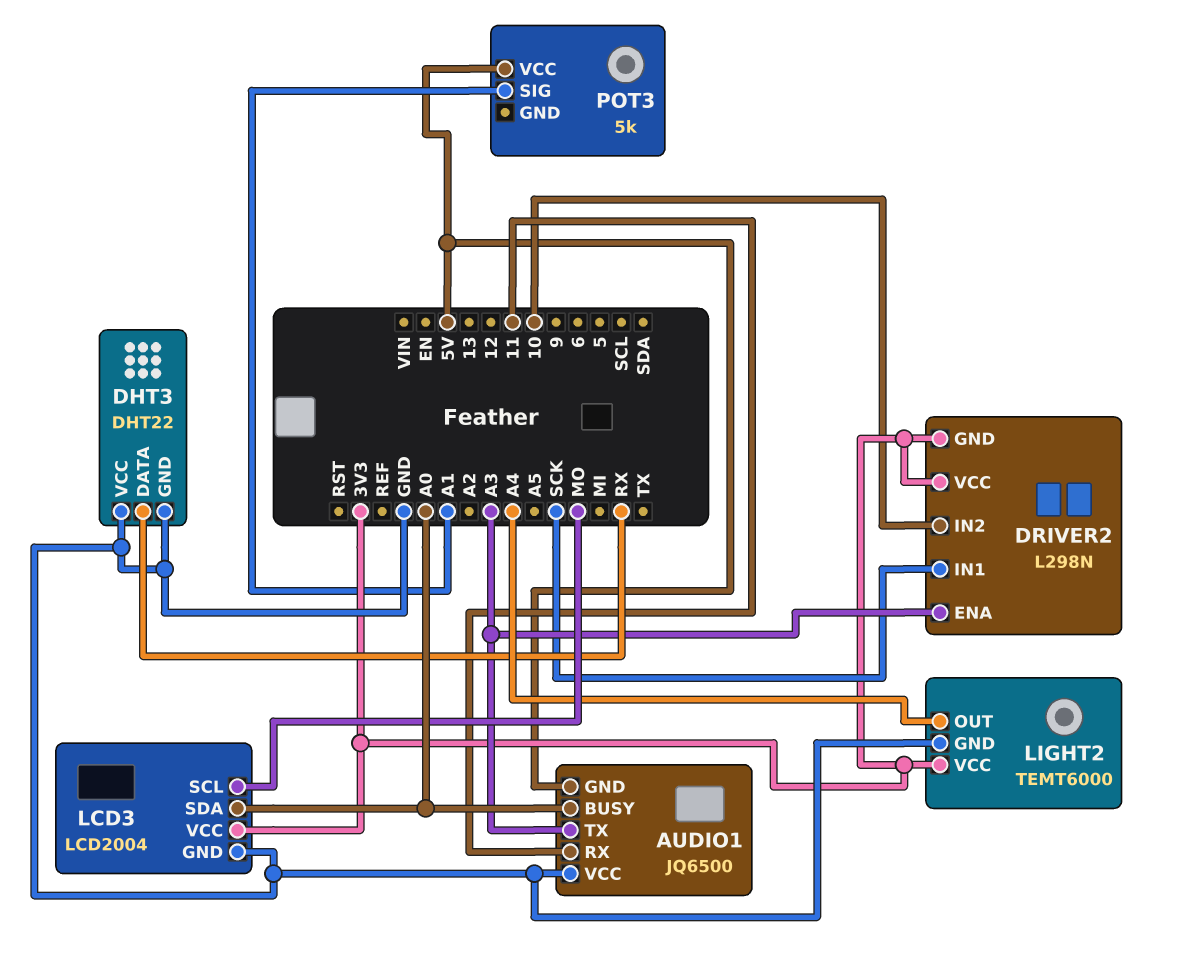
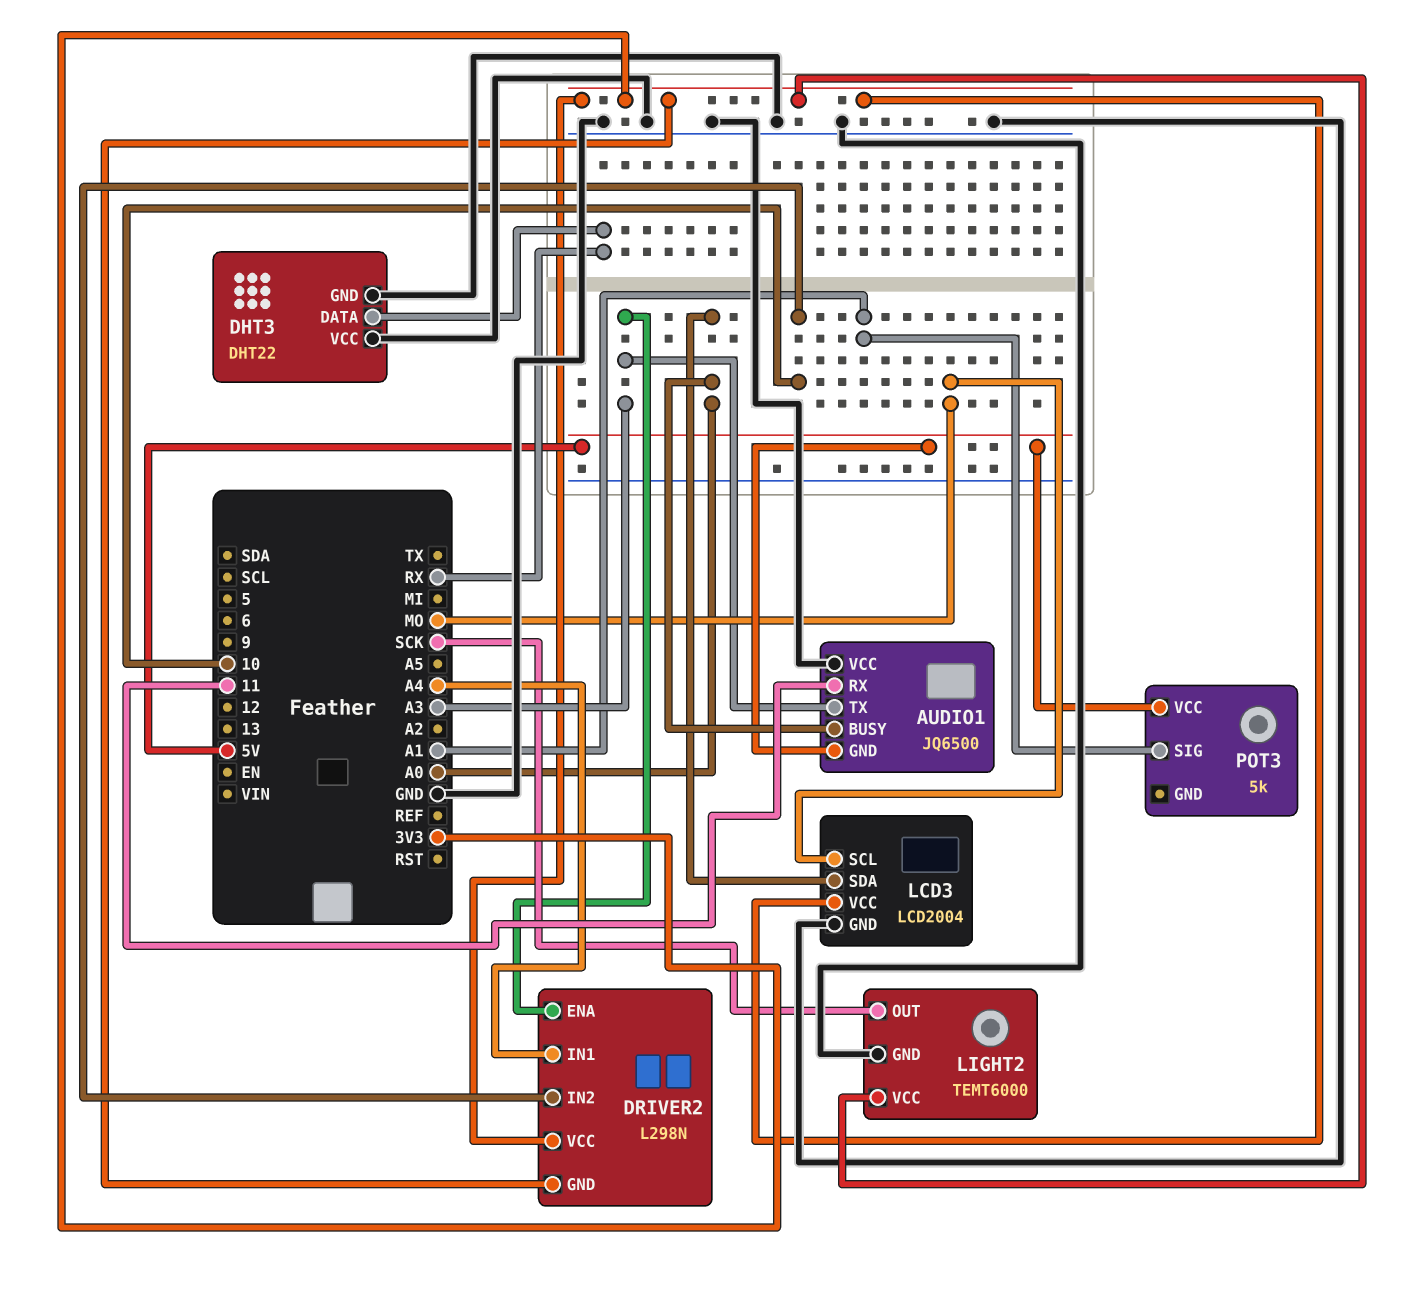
DRIVER2 pin IN1: SCK -> A4
LIGHT2 pin OUT: A4 -> SCK

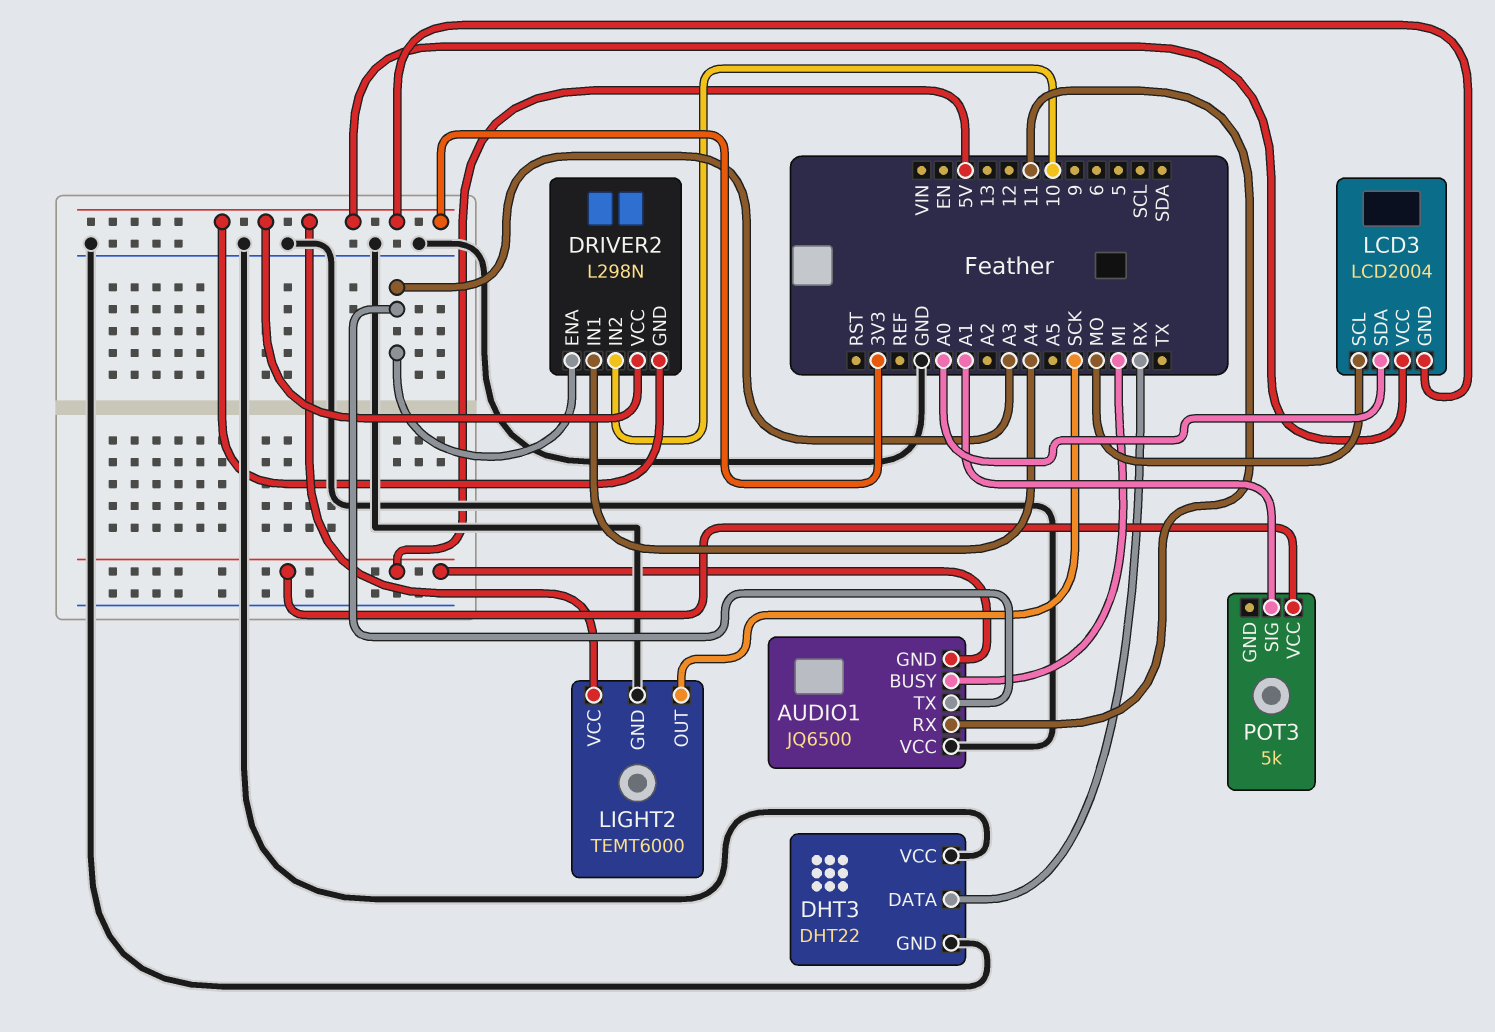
AUDIO1 pin BUSY: A0 -> MI
LCD3 pin GND: GND -> 3V3

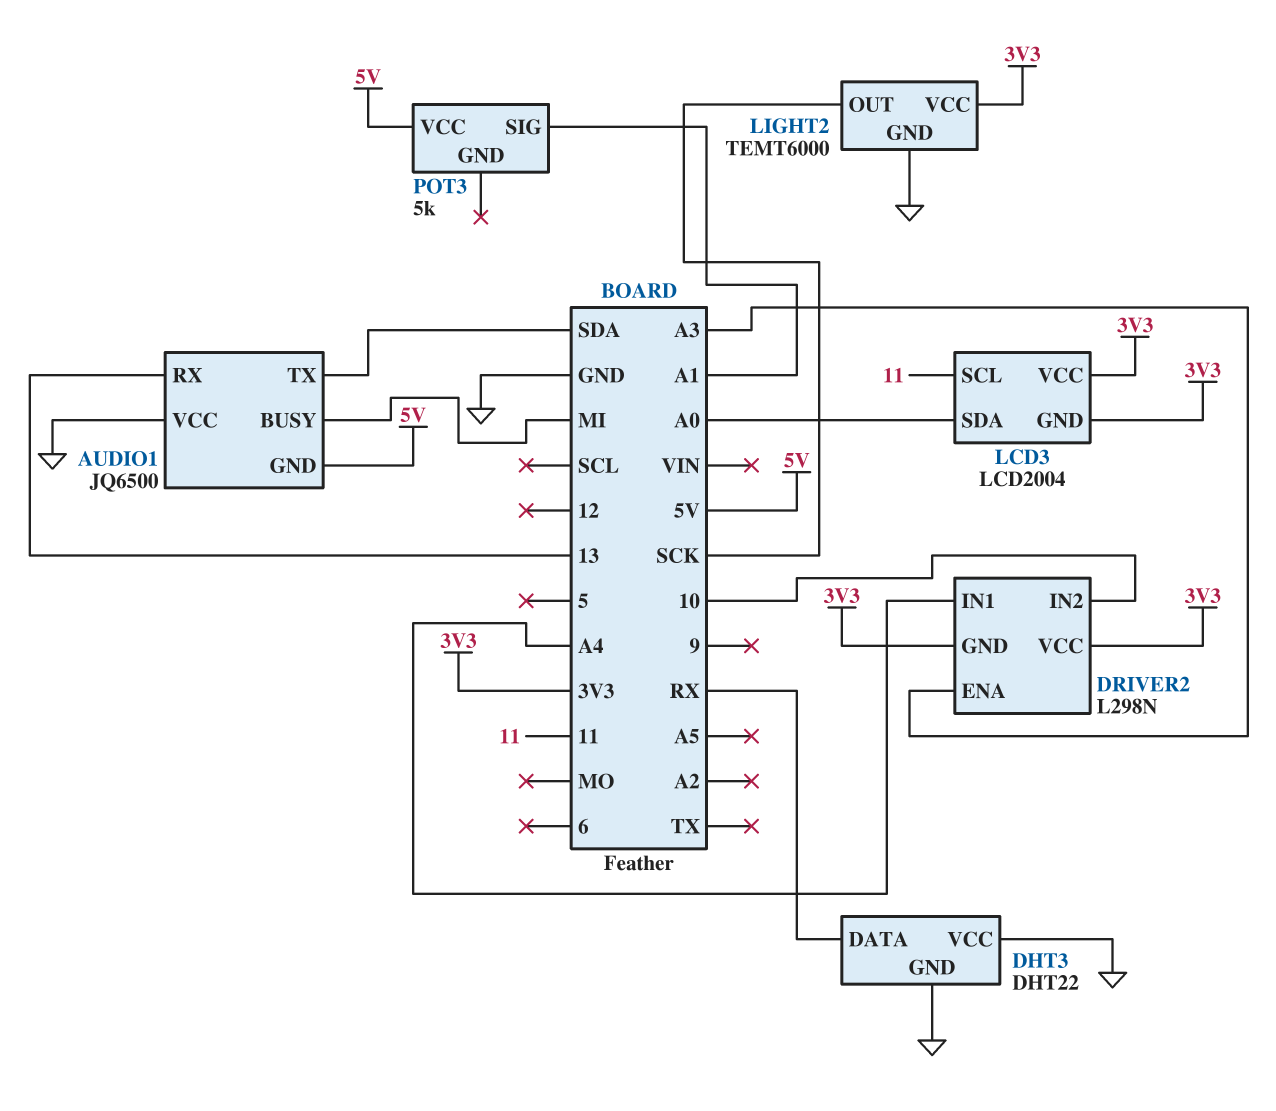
AUDIO1 pin RX: 11 -> 13
AUDIO1 pin TX: A3 -> SDA
LCD3 pin SCL: MO -> 11

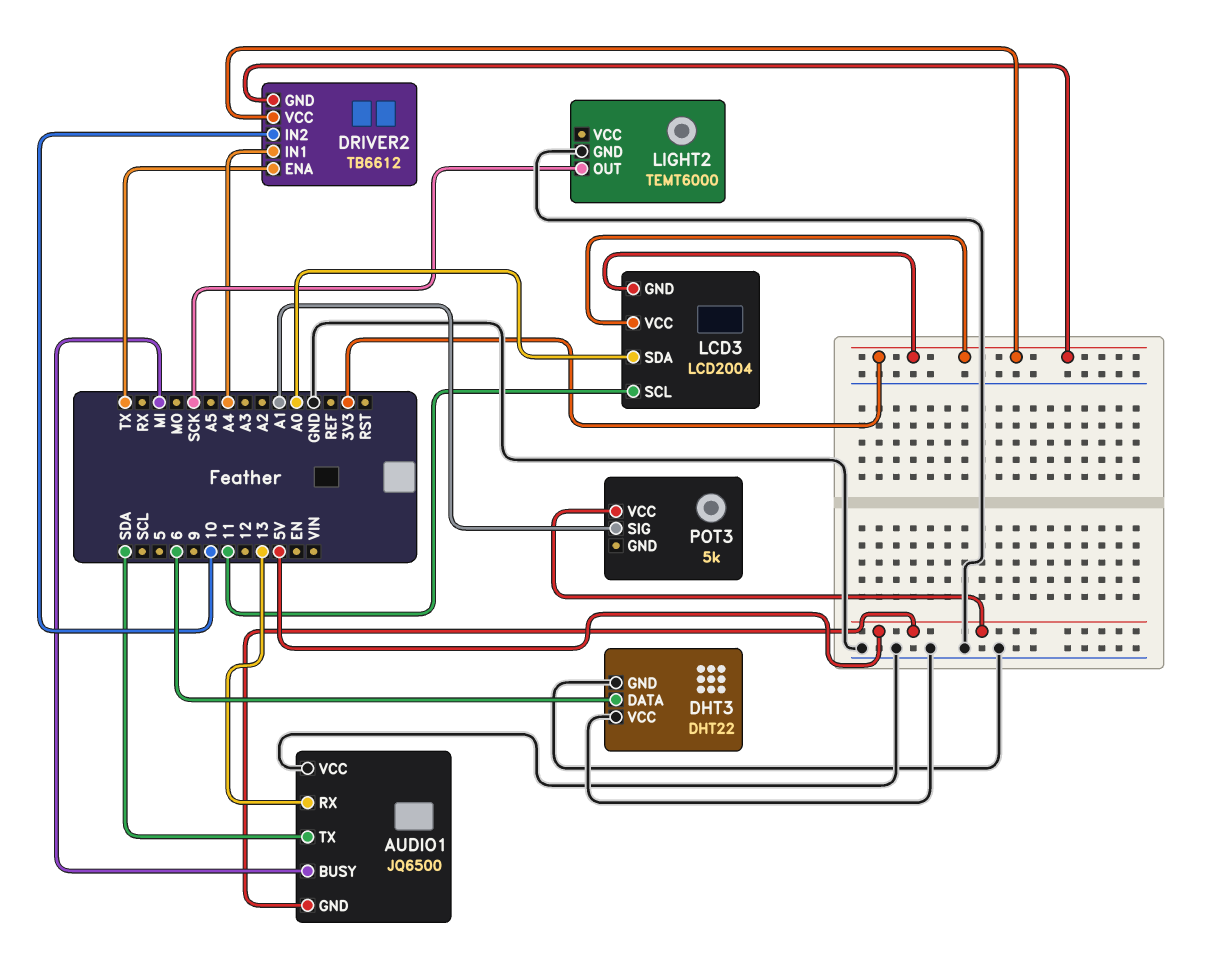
DHT3 pin DATA: RX -> 6
DRIVER2: L298N -> TB6612
DRIVER2 pin ENA: A3 -> TX
LIGHT2 pin VCC: 3V3 -> none

